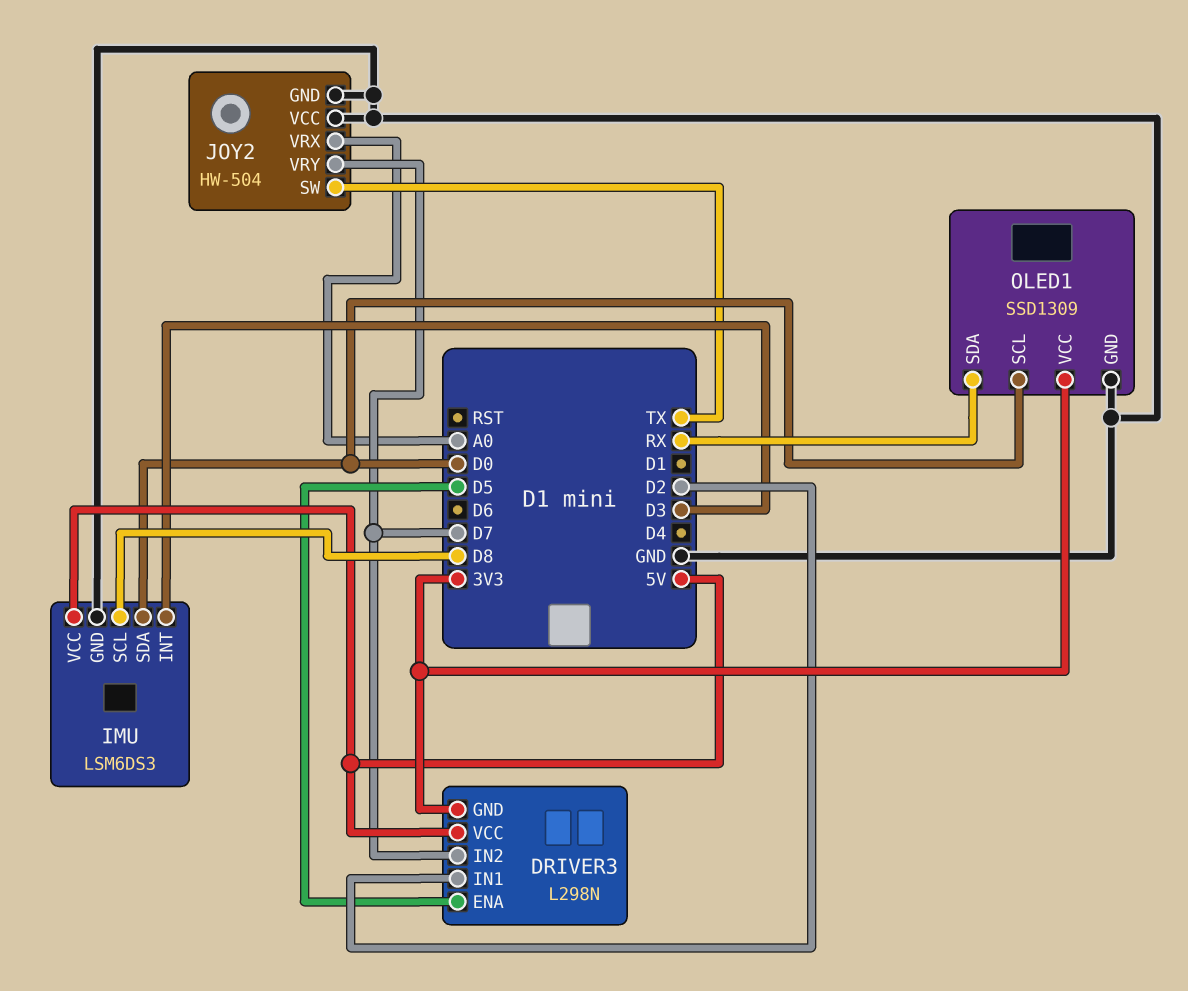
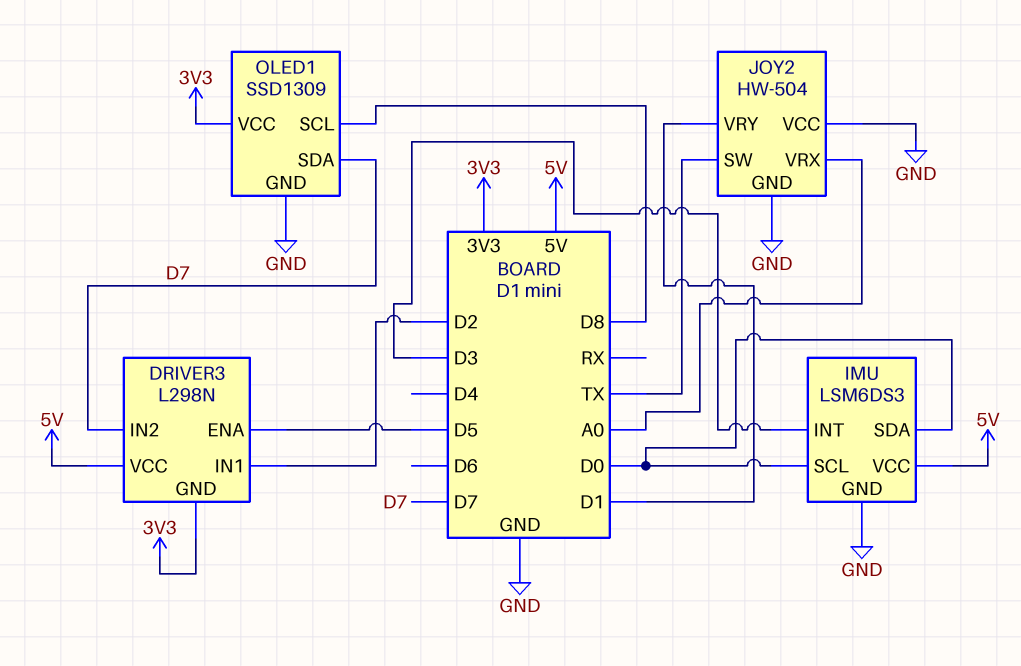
IMU pin SCL: D8 -> D0
JOY2 pin VRY: D7 -> D1
OLED1 pin SCL: D0 -> D8
OLED1 pin SDA: RX -> D7

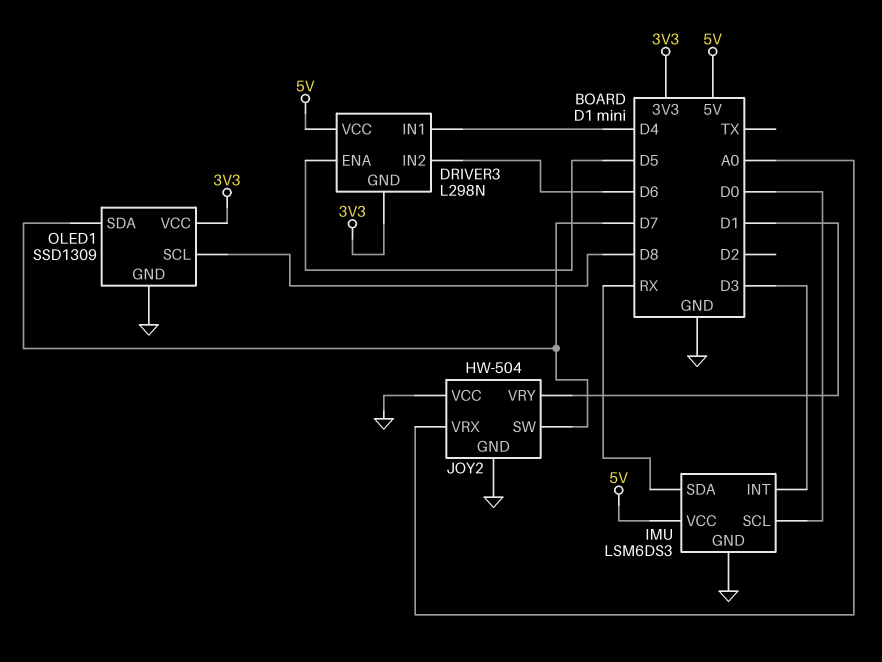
DRIVER3 pin IN1: D2 -> D4
DRIVER3 pin IN2: D7 -> D6
IMU pin SDA: D0 -> RX
JOY2 pin SW: TX -> D7

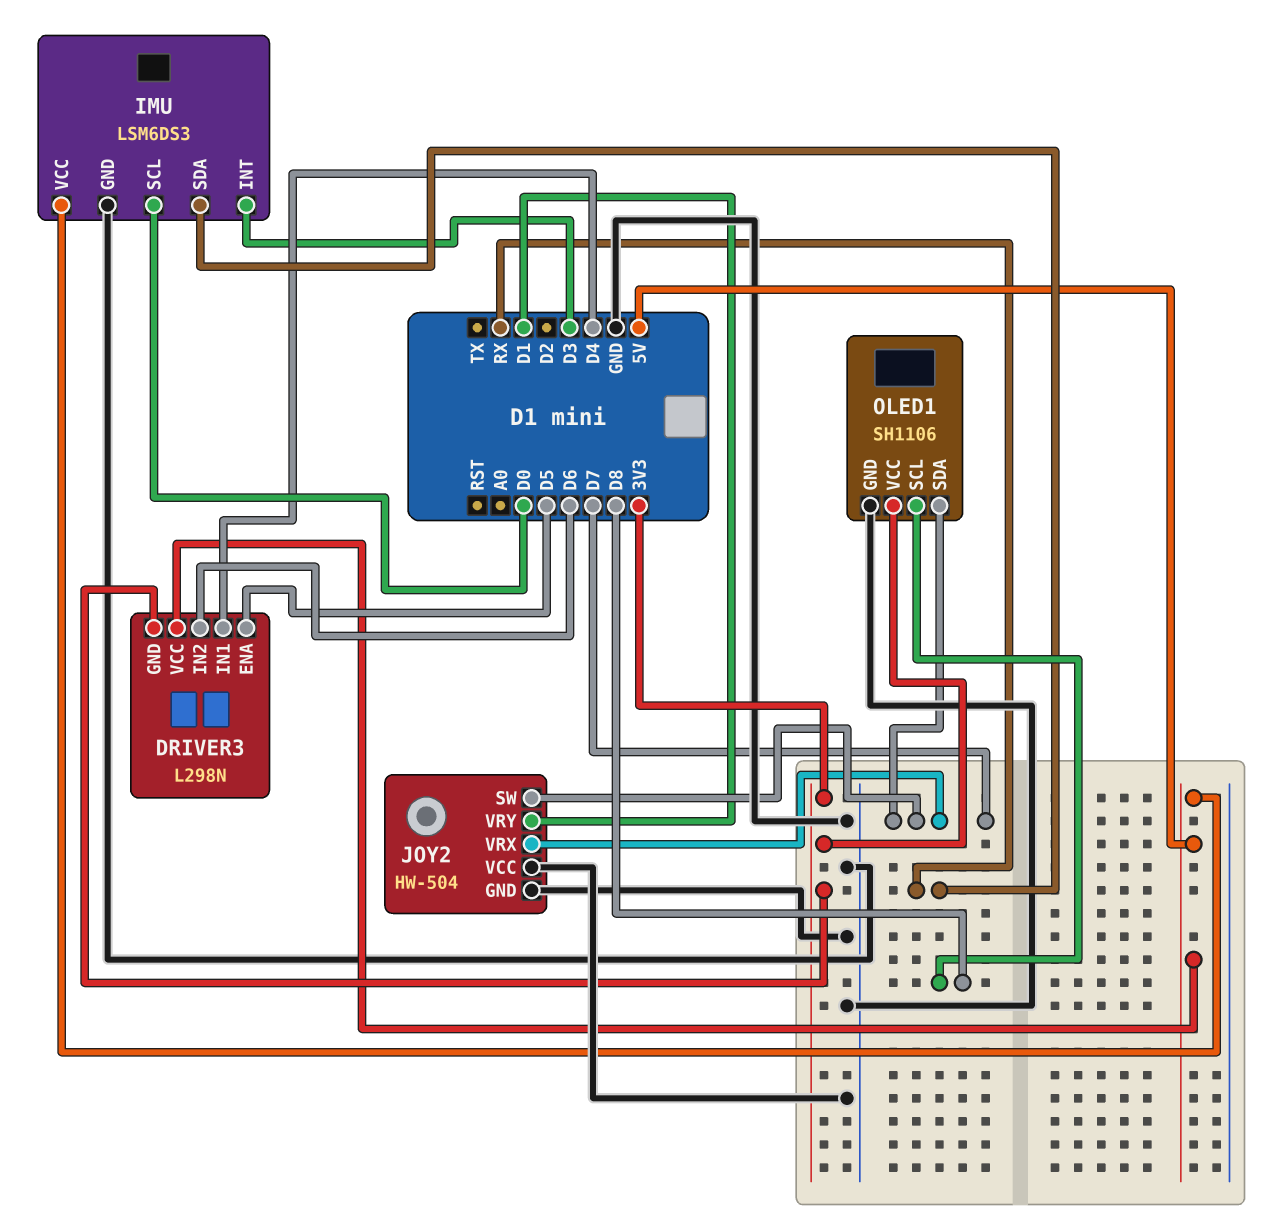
JOY2 pin VRX: A0 -> D7
OLED1: SSD1309 -> SH1106

